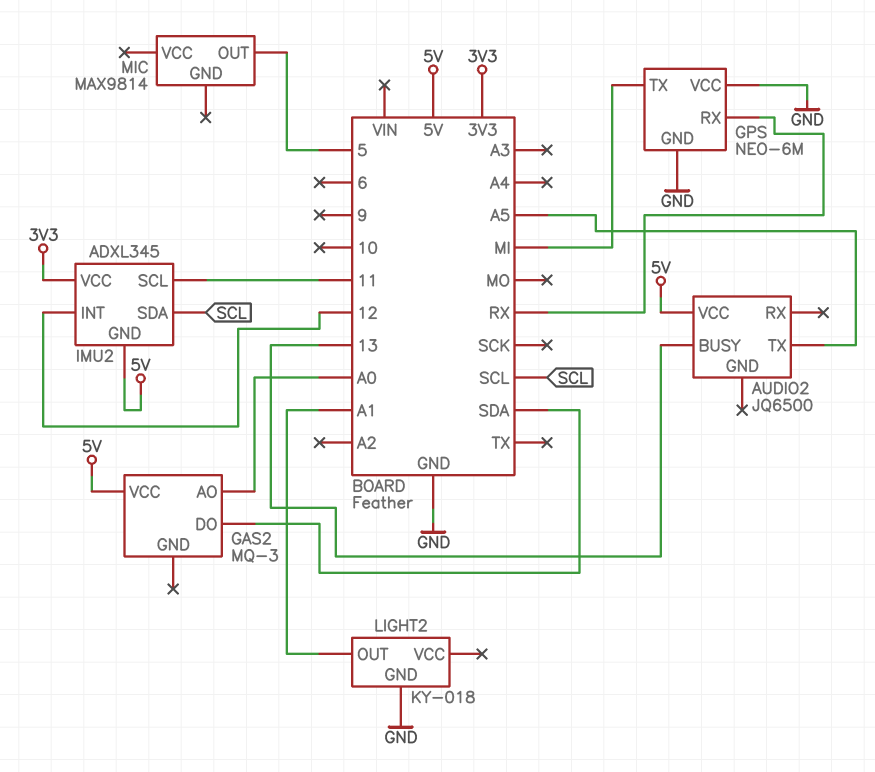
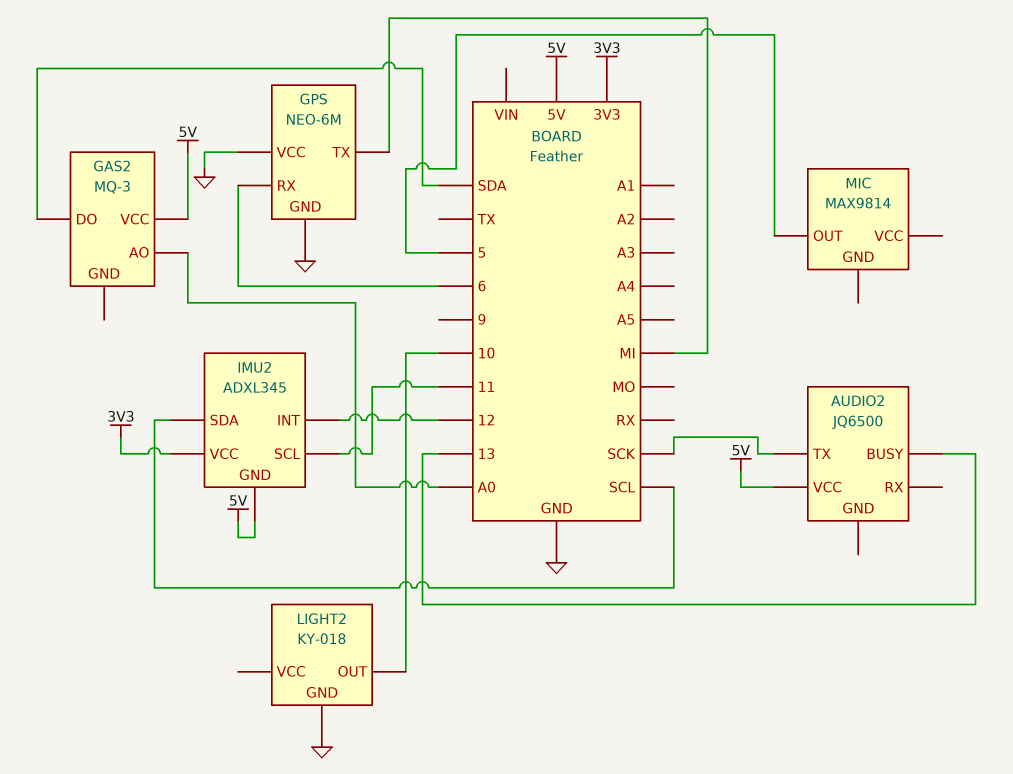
AUDIO2 pin TX: A5 -> SCK
GPS pin RX: RX -> 6
LIGHT2 pin OUT: A1 -> 10

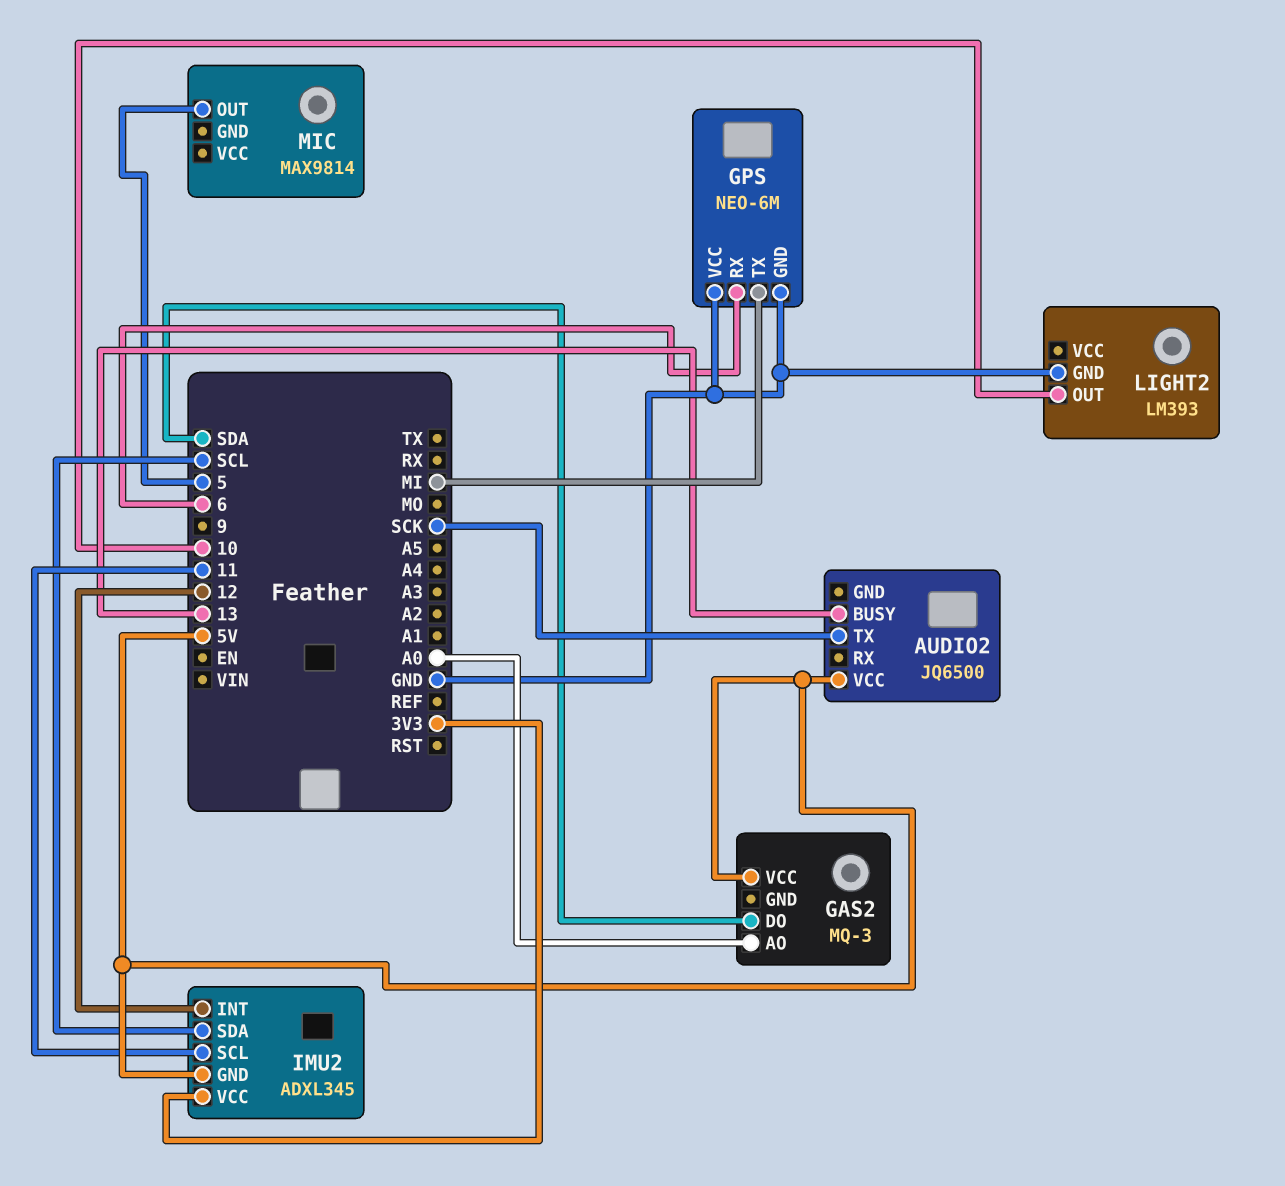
LIGHT2: KY-018 -> LM393

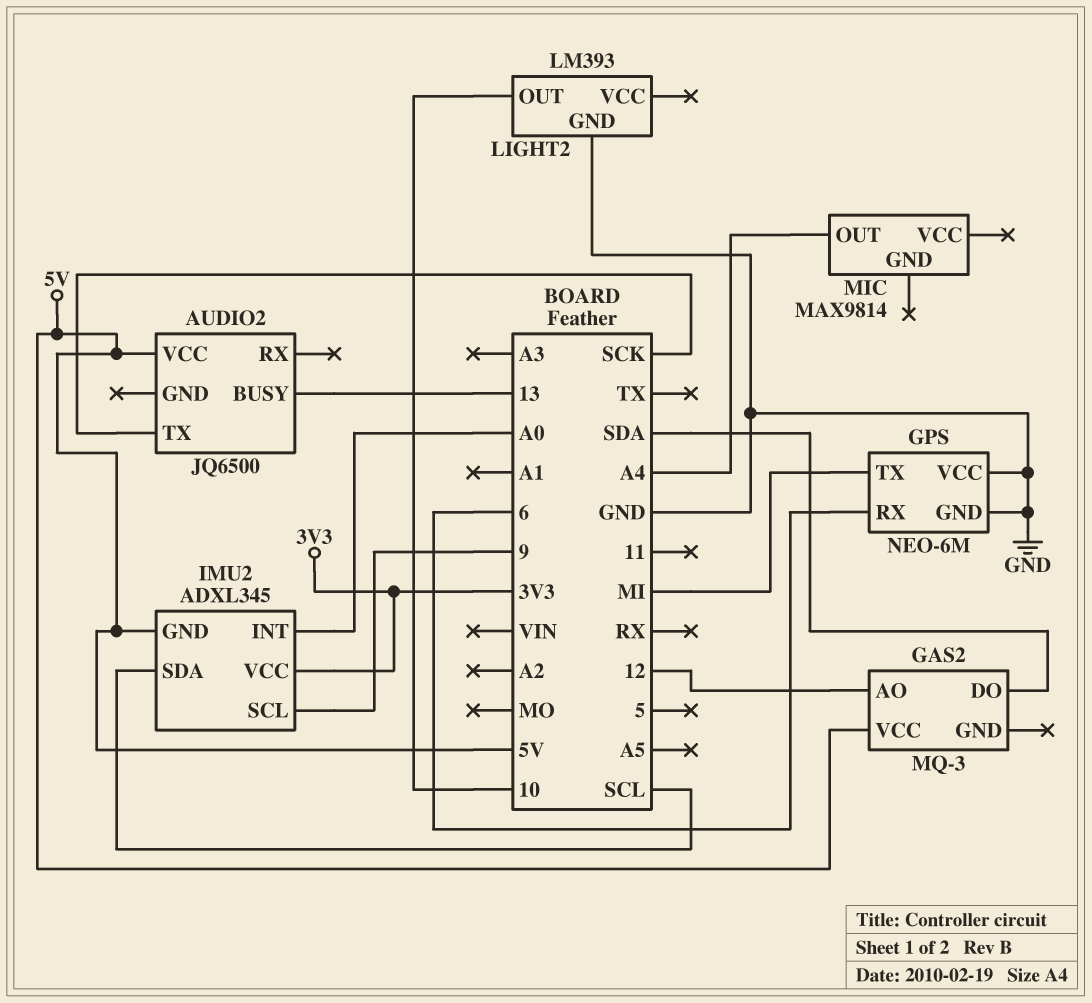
GAS2 pin AO: A0 -> 12
IMU2 pin INT: 12 -> A0
IMU2 pin SCL: 11 -> 9
MIC pin OUT: 5 -> A4

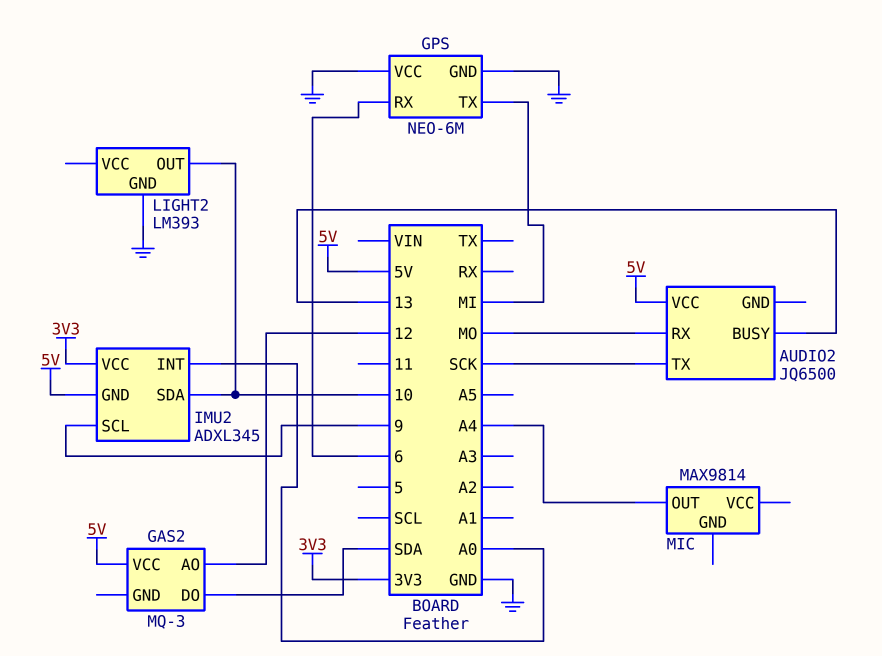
AUDIO2 pin RX: none -> MO
IMU2 pin SDA: SCL -> 10

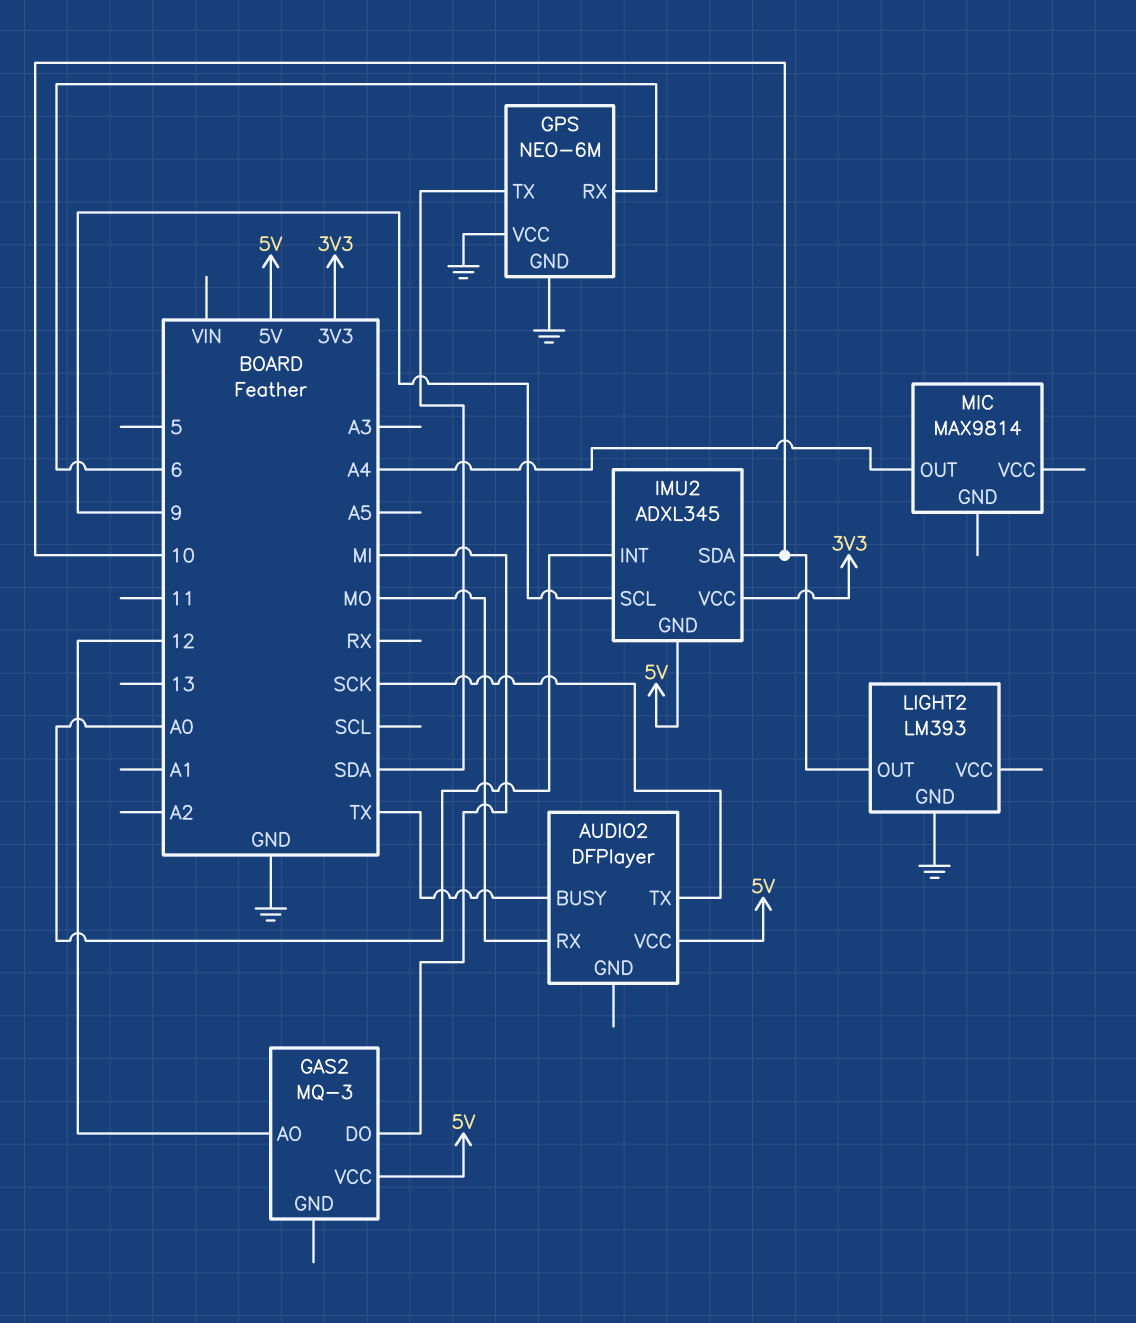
AUDIO2: JQ6500 -> DFPlayer
AUDIO2 pin BUSY: 13 -> TX
GAS2 pin DO: SDA -> MI
GPS pin TX: MI -> SDA

